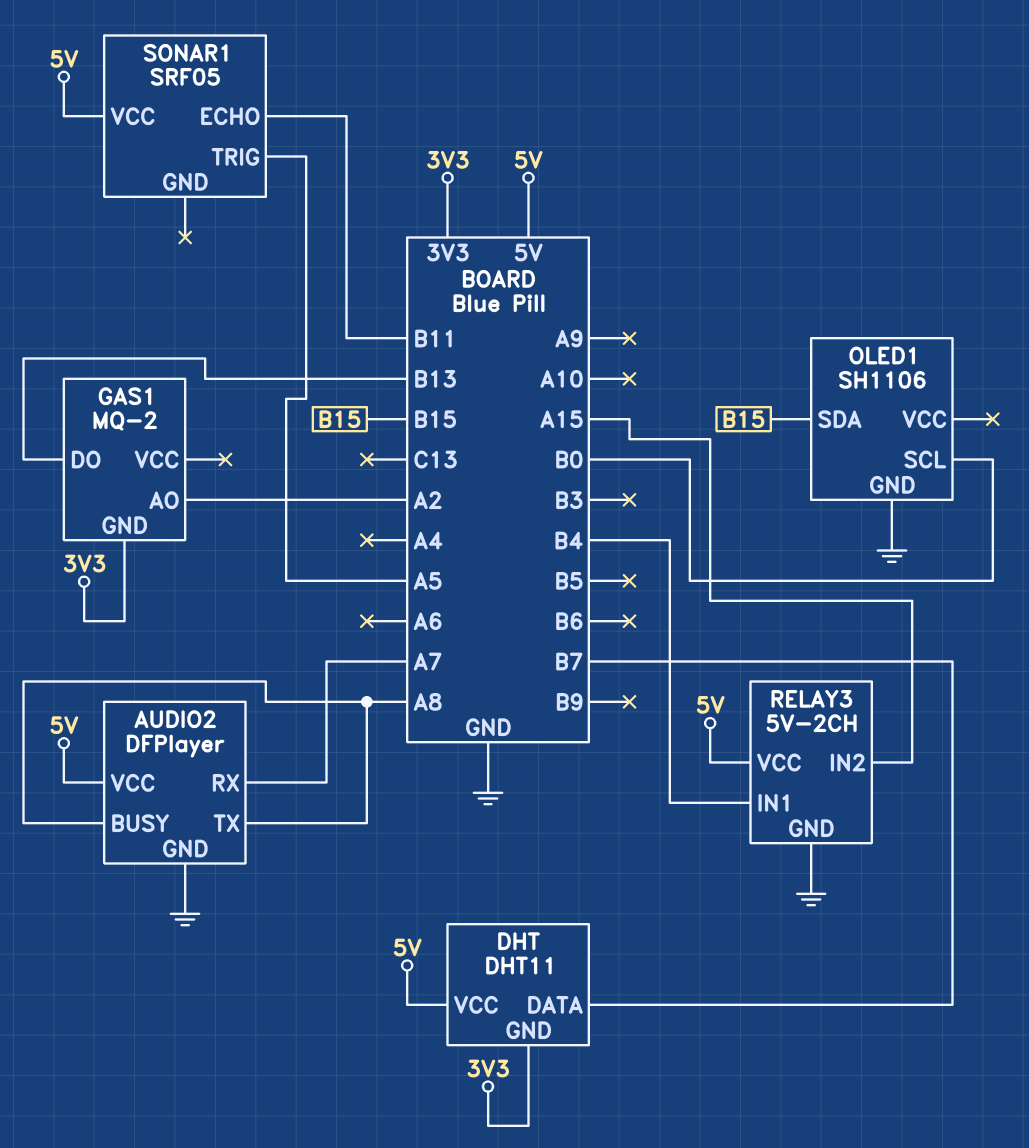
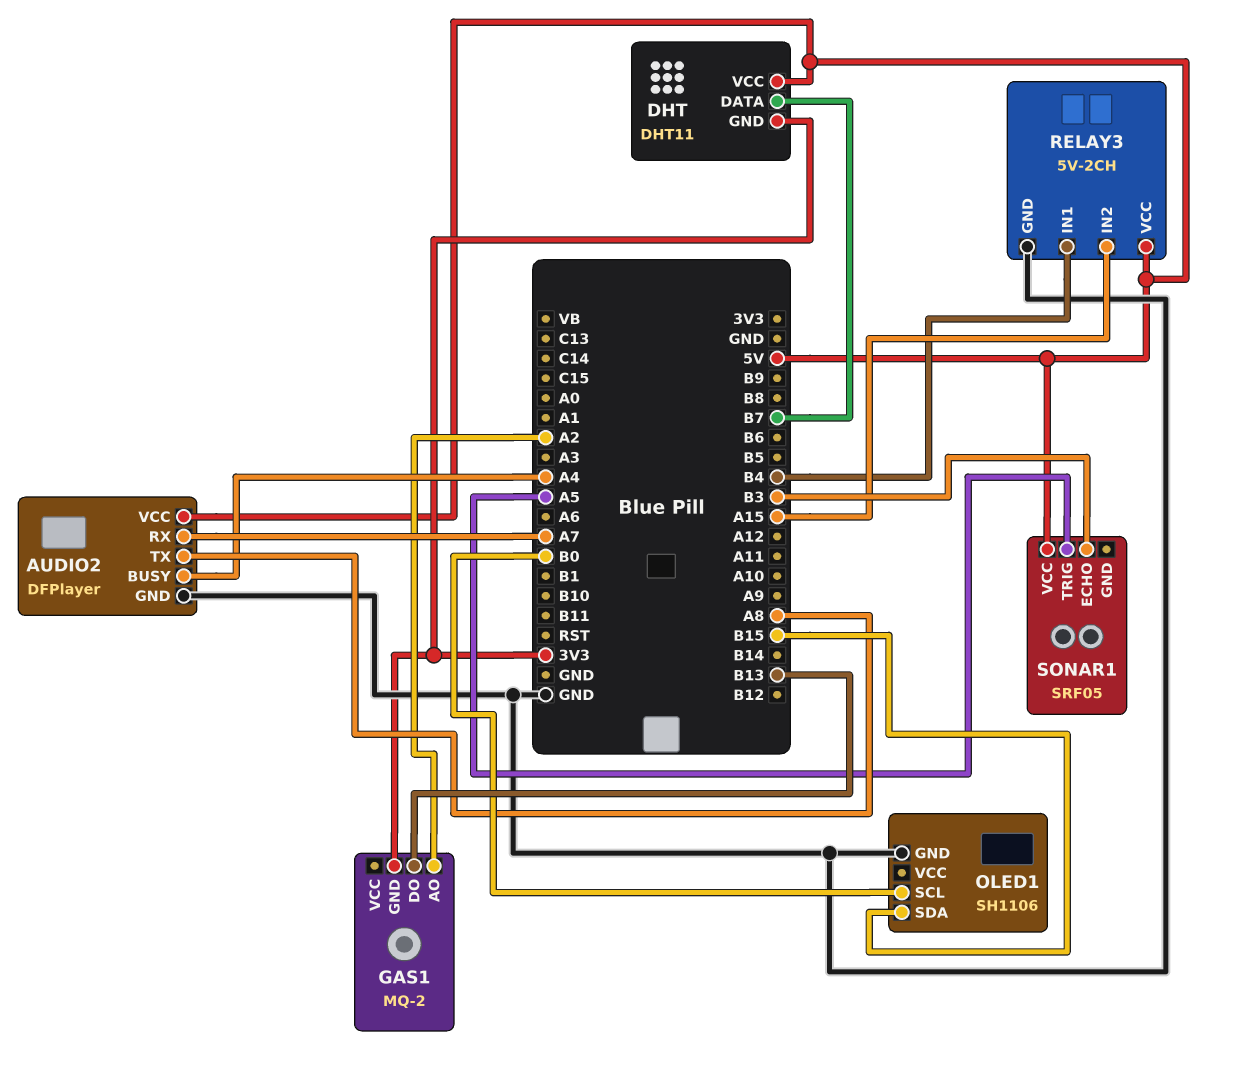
AUDIO2 pin BUSY: A8 -> A4
SONAR1 pin ECHO: B11 -> B3

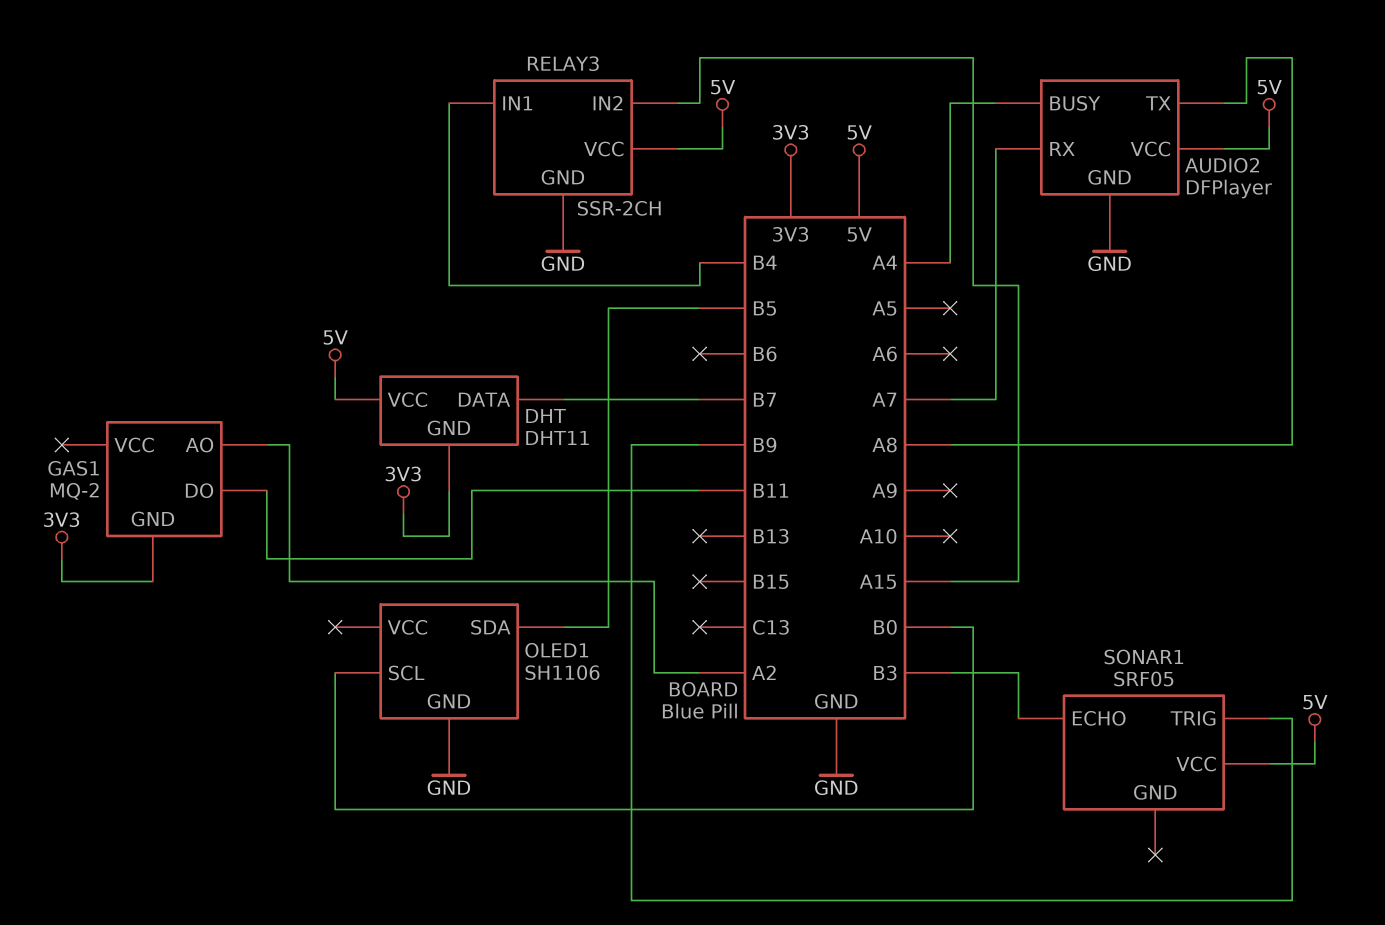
GAS1 pin DO: B13 -> B11
OLED1 pin SDA: B15 -> B5
RELAY3: 5V-2CH -> SSR-2CH
SONAR1 pin TRIG: A5 -> B9

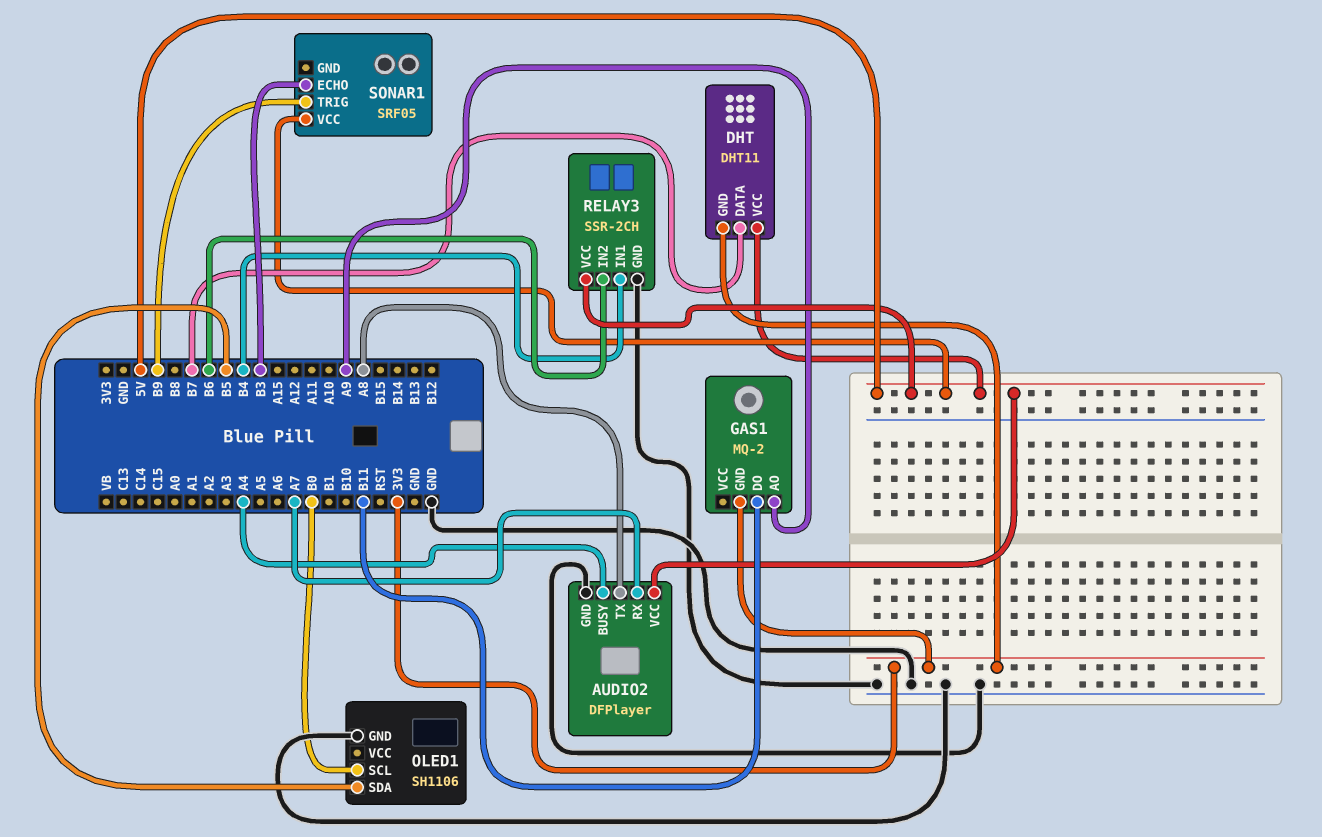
GAS1 pin AO: A2 -> A9
RELAY3 pin IN2: A15 -> B6

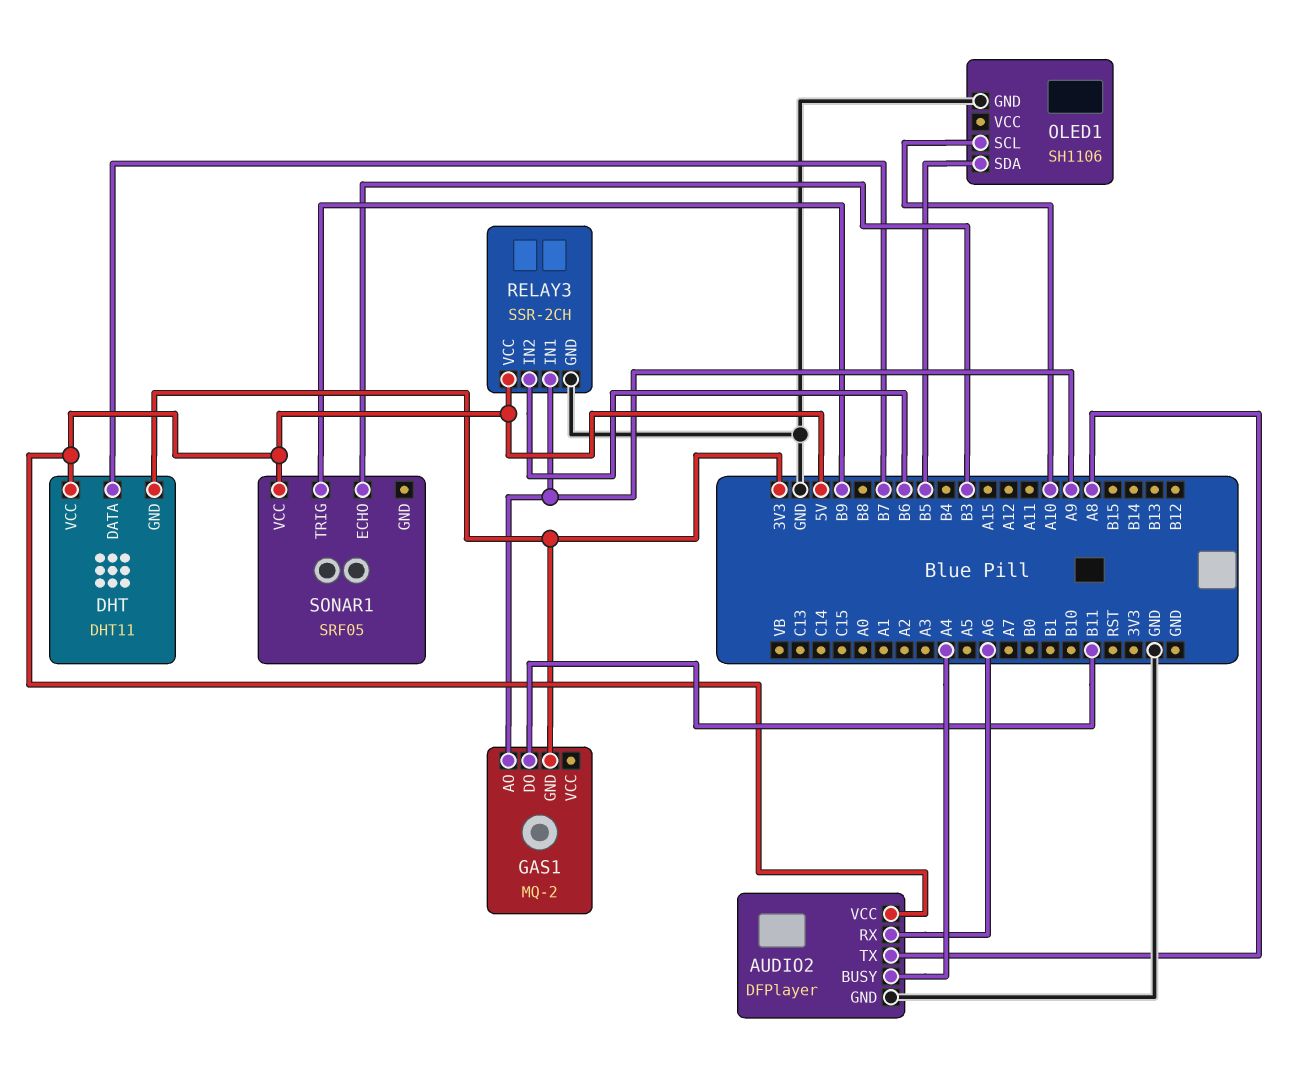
AUDIO2 pin RX: A7 -> A6
OLED1 pin SCL: B0 -> A10
RELAY3 pin IN1: B4 -> A9

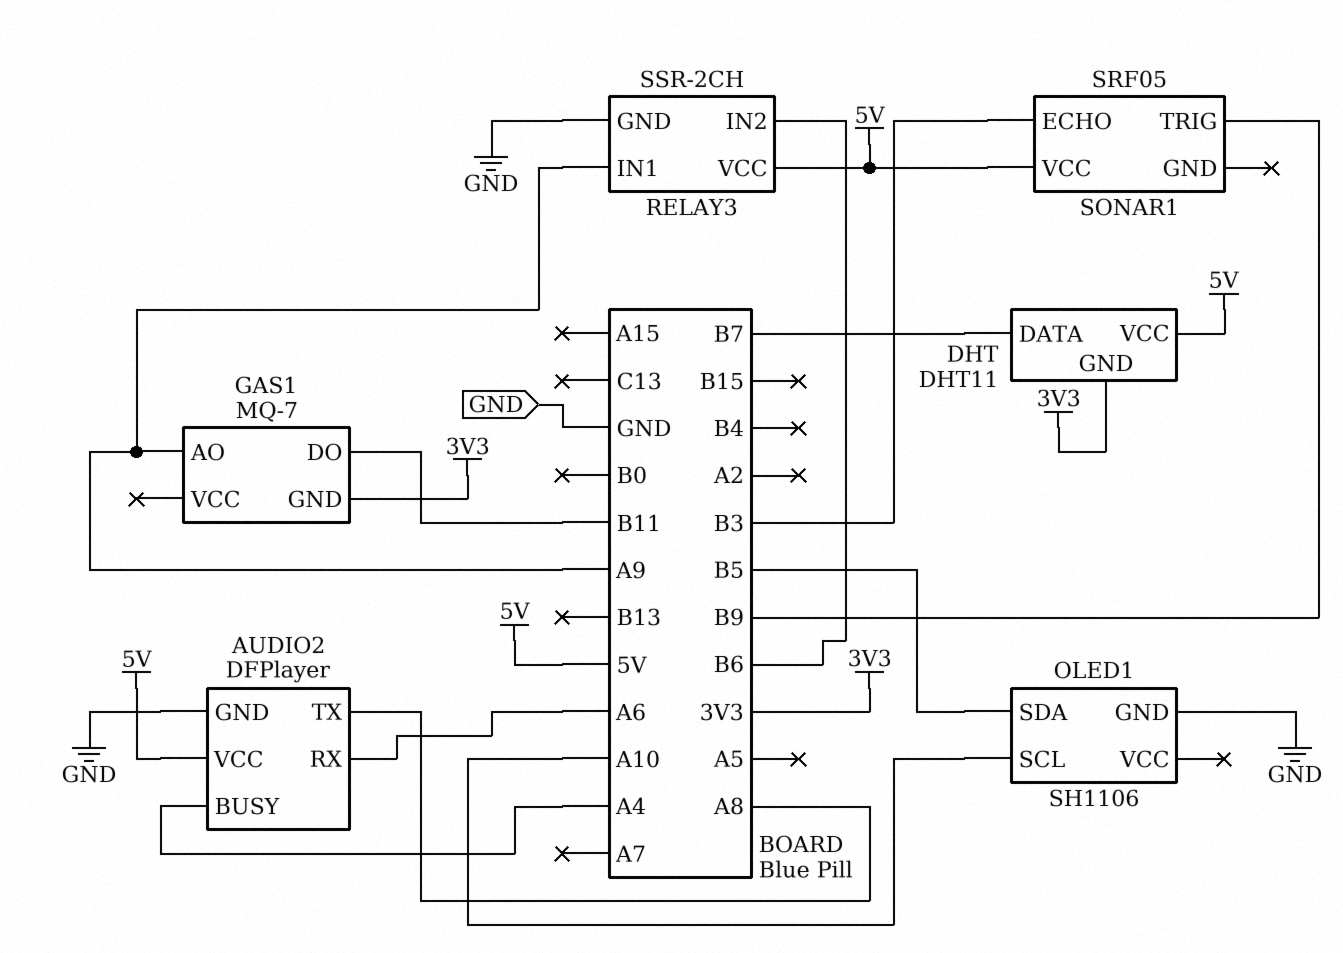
GAS1: MQ-2 -> MQ-7

